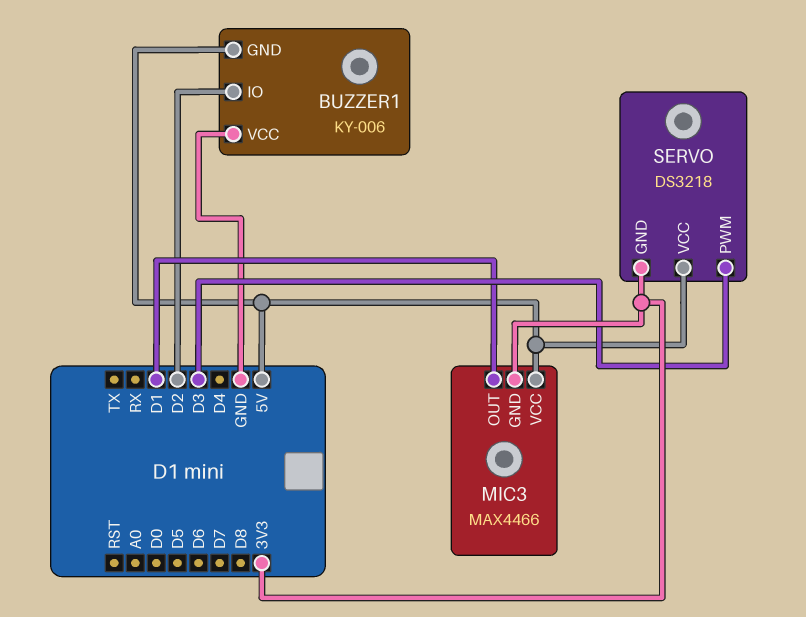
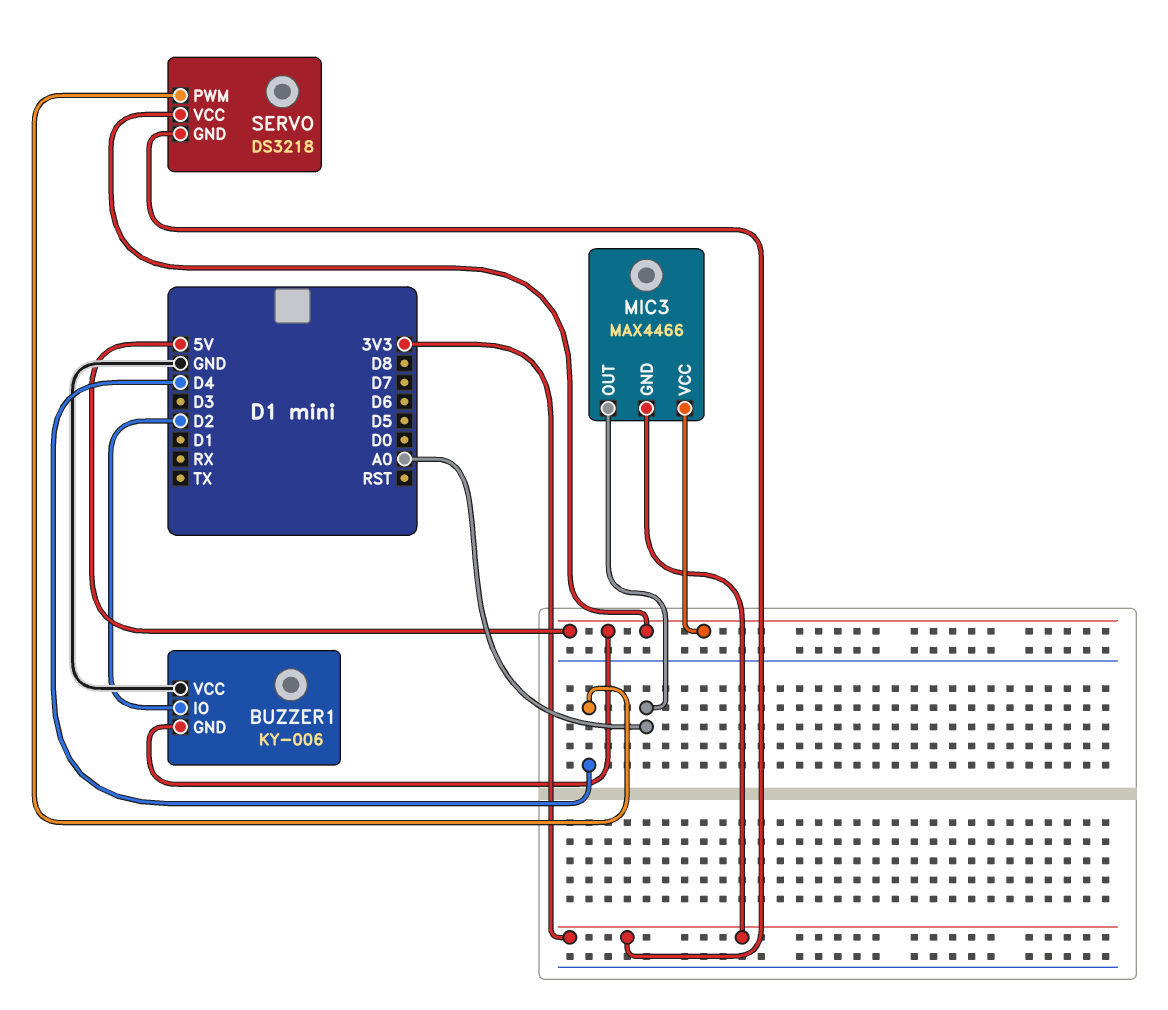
MIC3 pin OUT: D1 -> A0
SERVO pin PWM: D3 -> D4

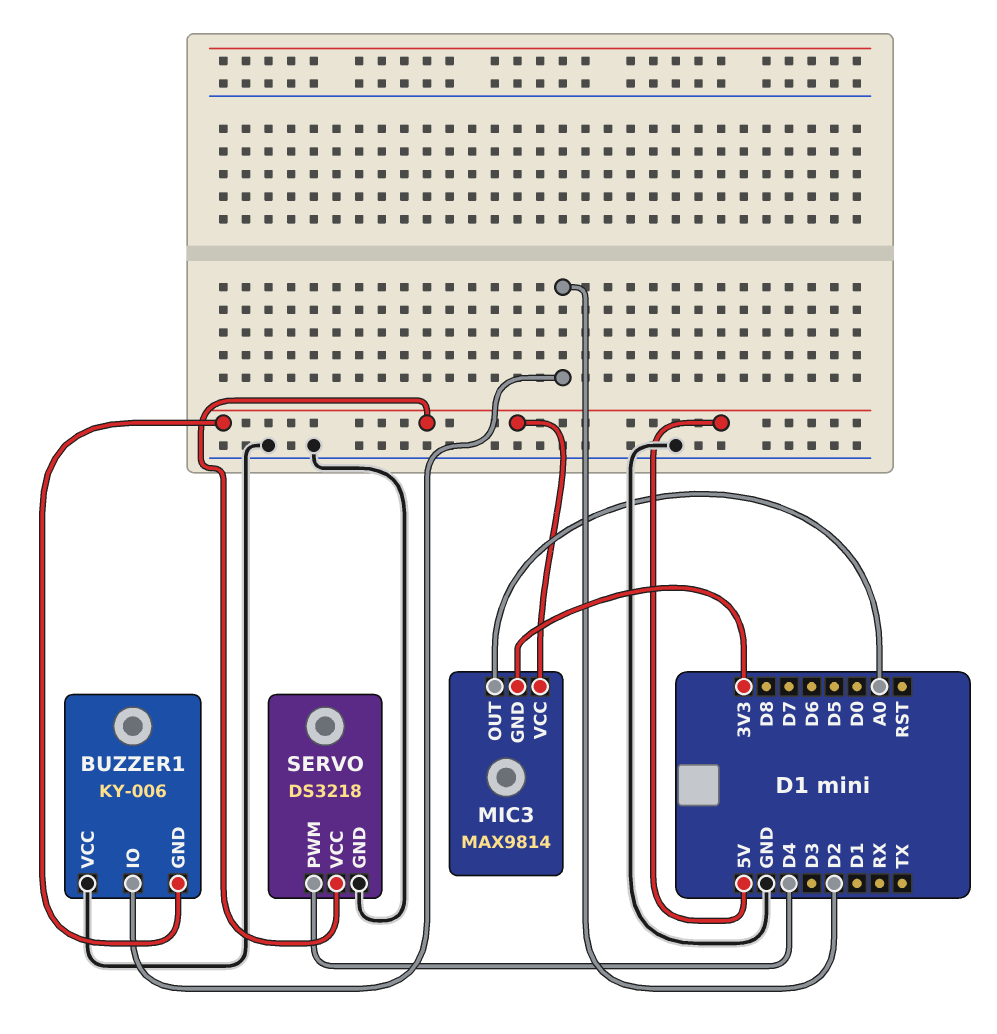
MIC3: MAX4466 -> MAX9814
SERVO pin GND: 3V3 -> GND

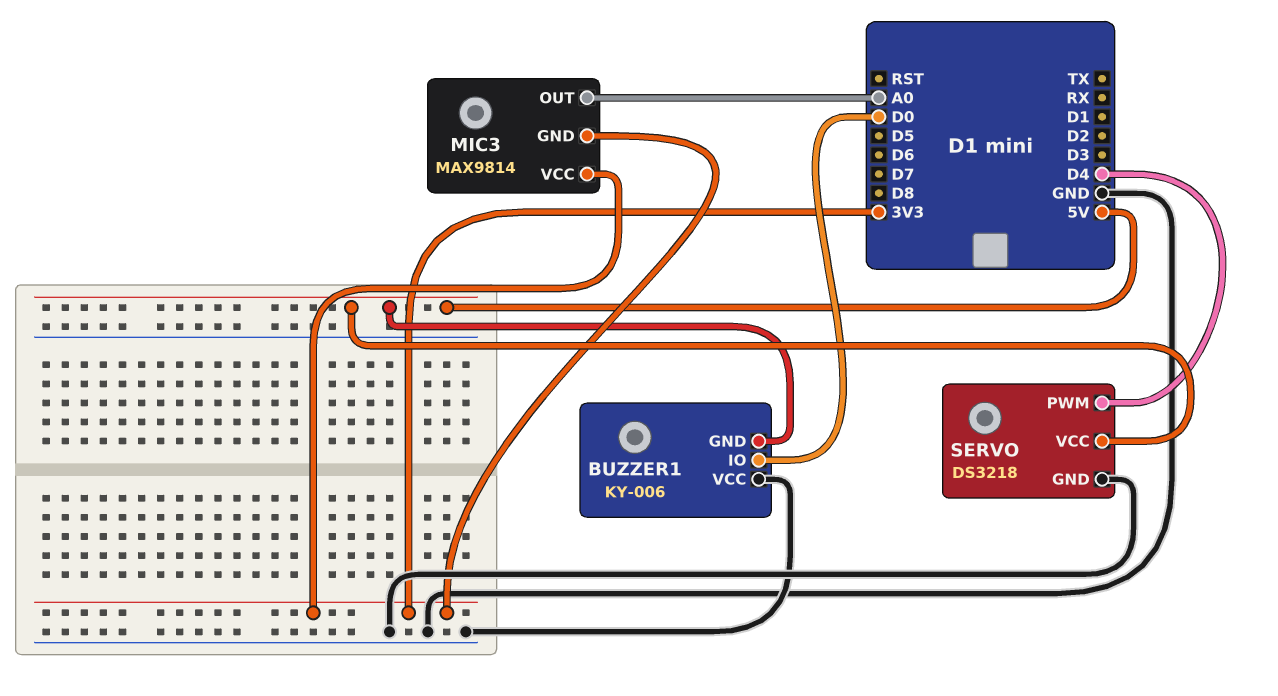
BUZZER1 pin IO: D2 -> D0
MIC3 pin VCC: 5V -> 3V3

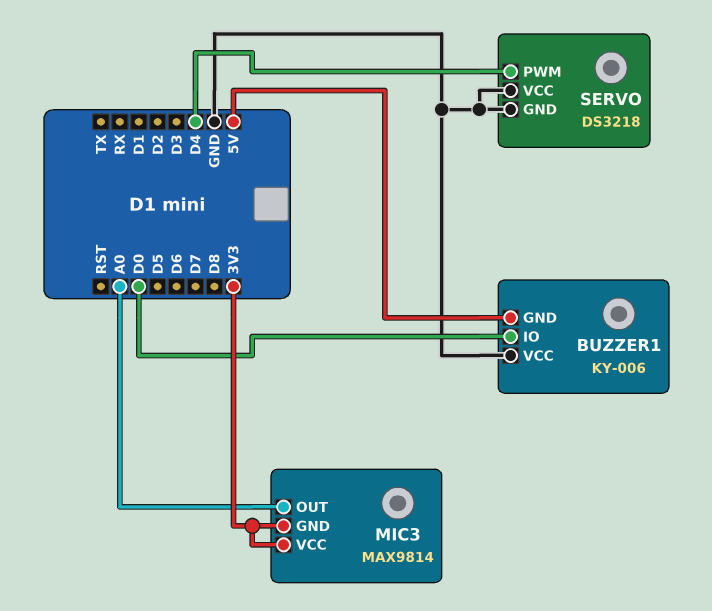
SERVO pin VCC: 5V -> GND

